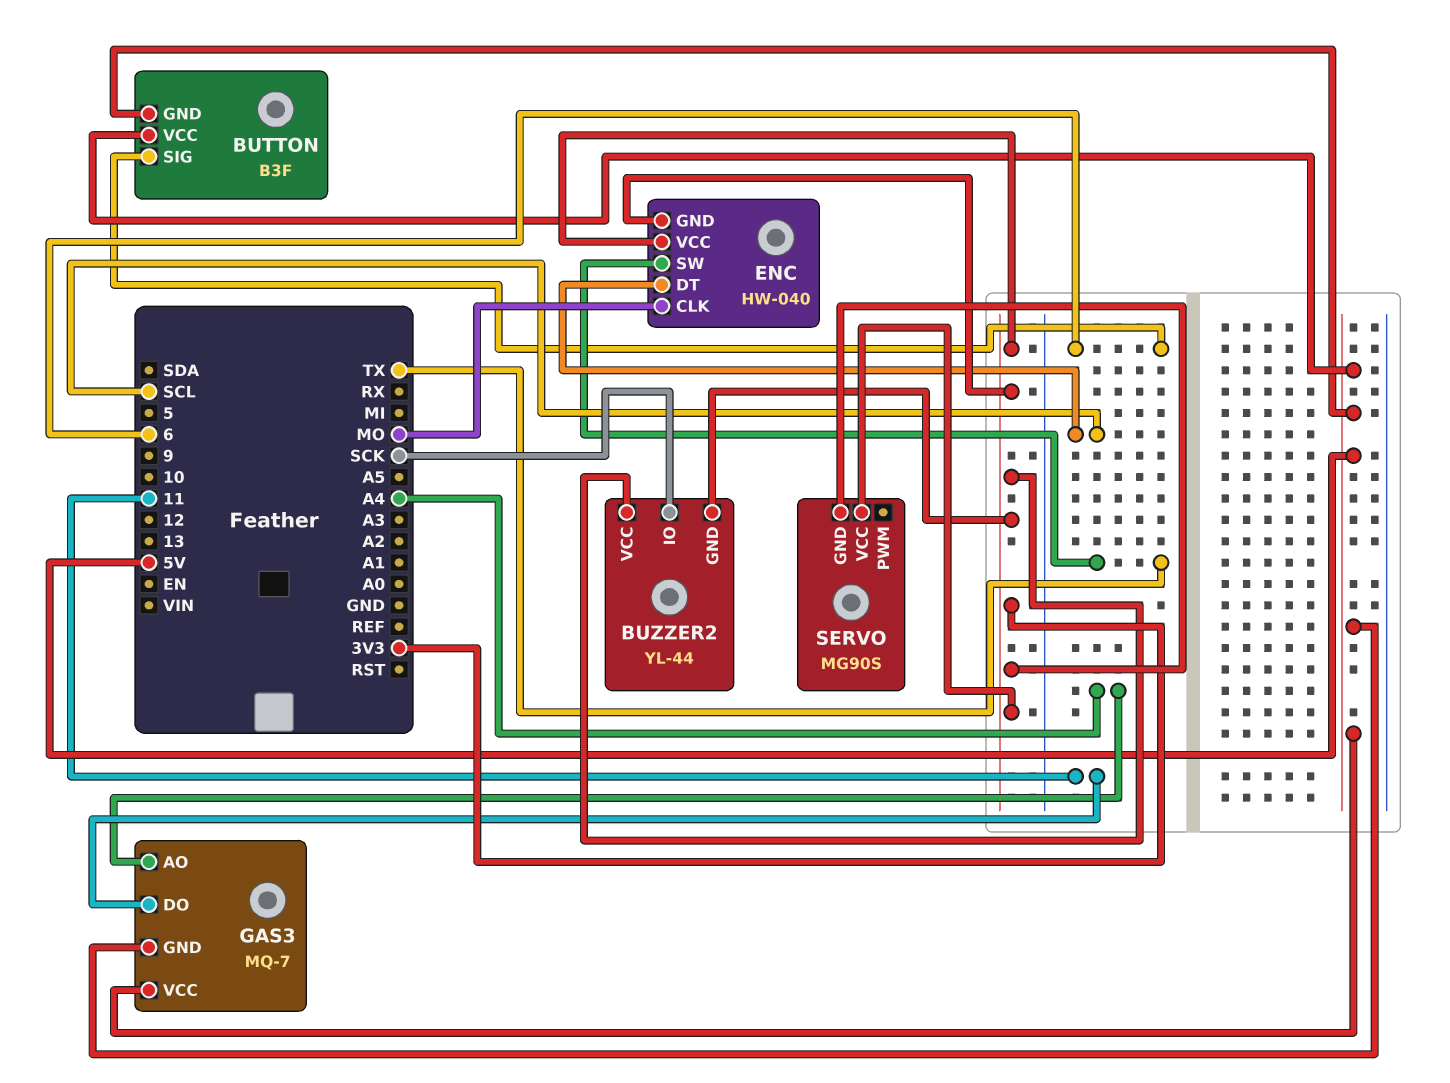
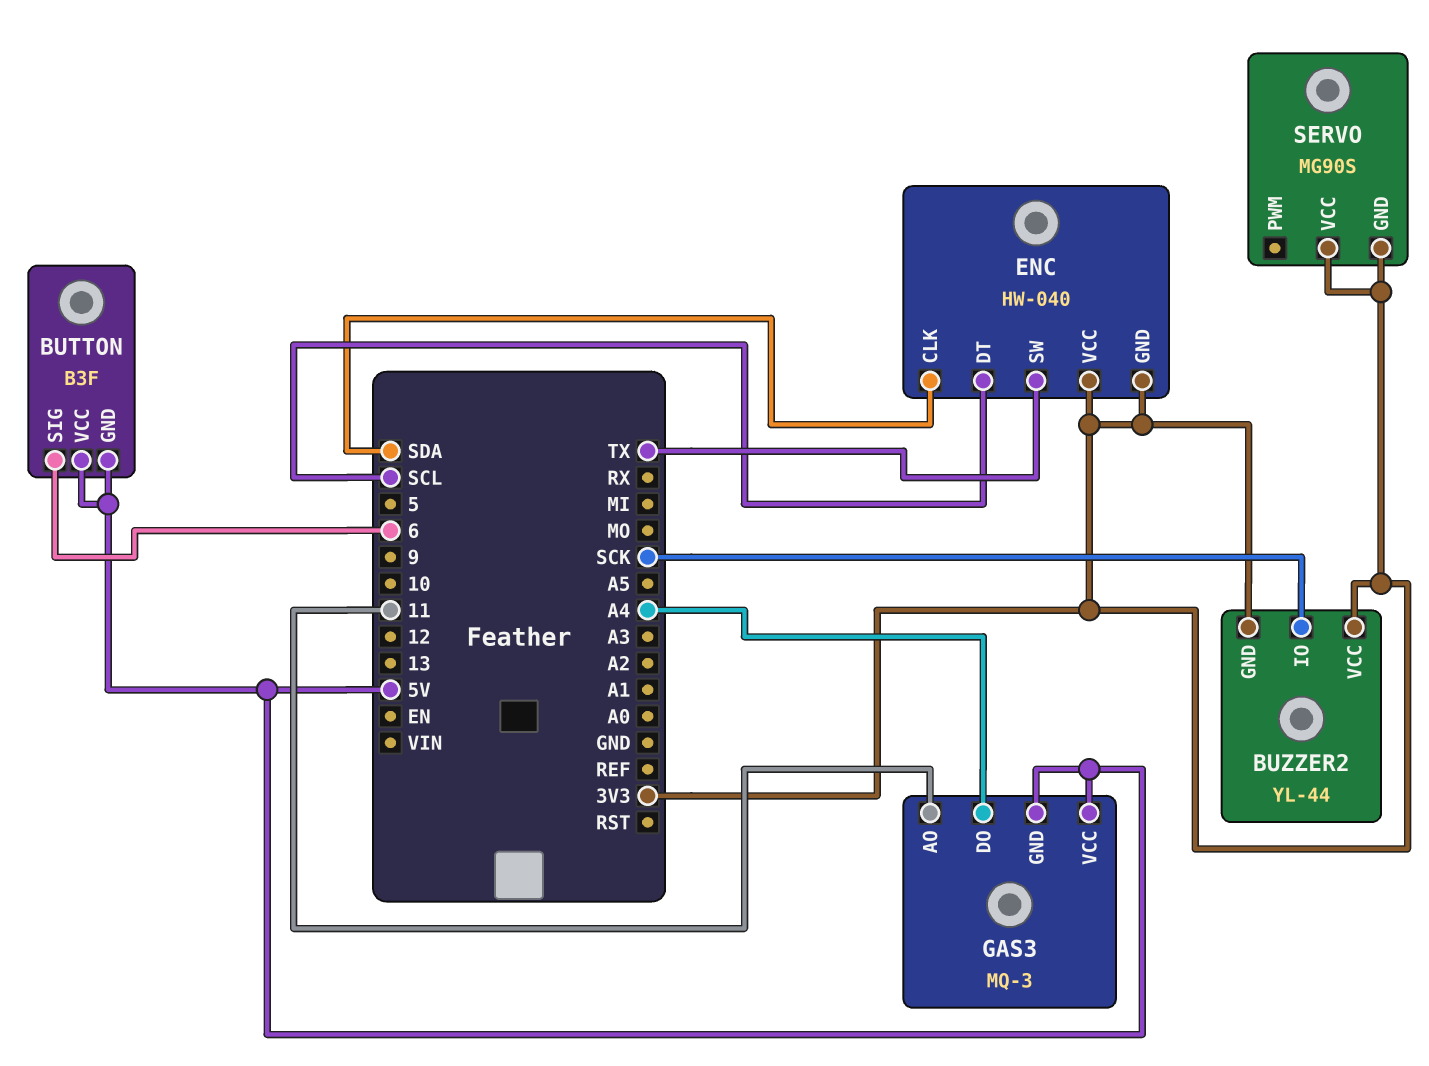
ENC pin CLK: MO -> SDA
GAS3: MQ-7 -> MQ-3
GAS3 pin AO: A4 -> 11
GAS3 pin DO: 11 -> A4

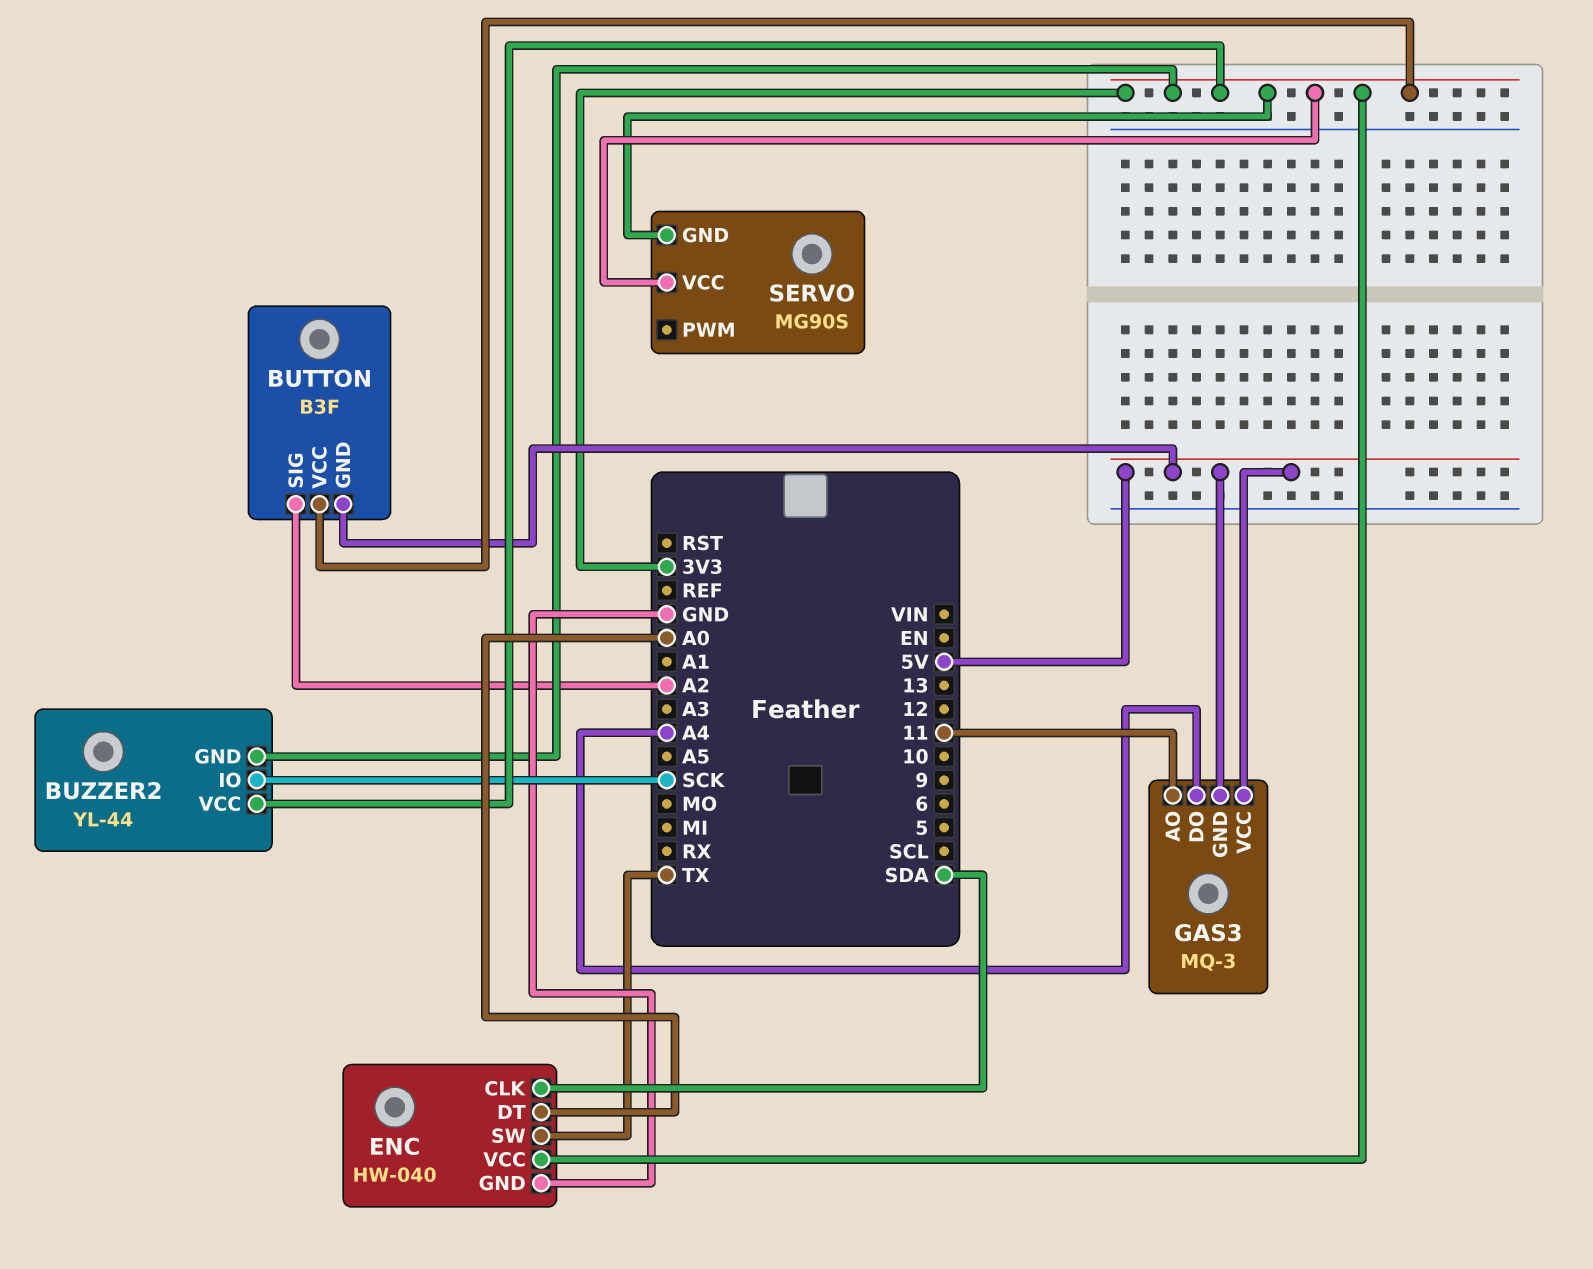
BUTTON pin SIG: 6 -> A2
BUTTON pin VCC: 5V -> 3V3
ENC pin DT: SCL -> A0
ENC pin GND: 3V3 -> GND

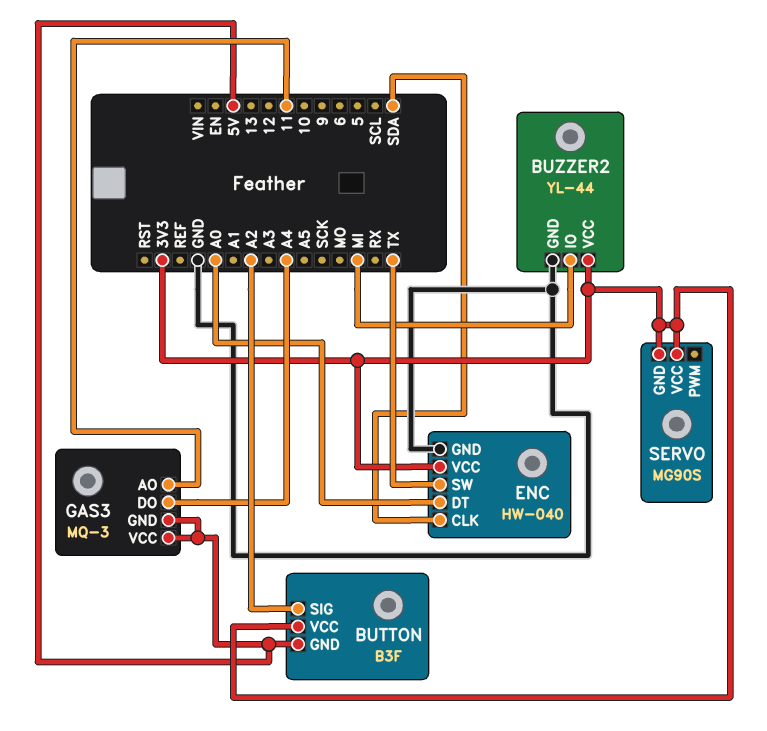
BUZZER2 pin GND: 3V3 -> GND
BUZZER2 pin IO: SCK -> MI

